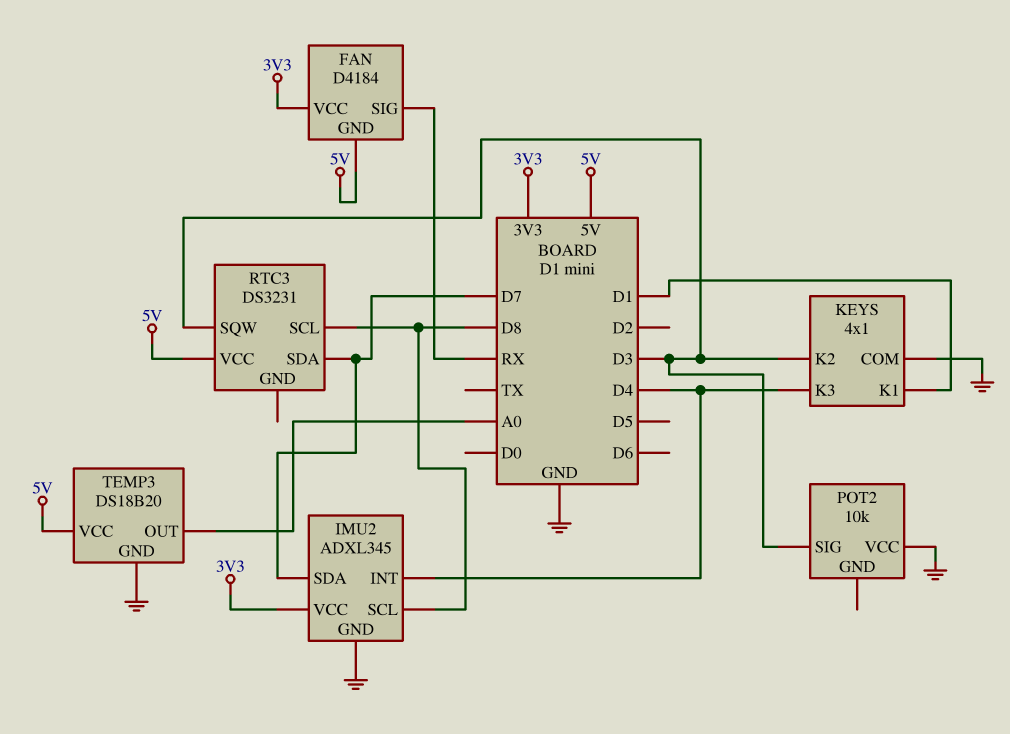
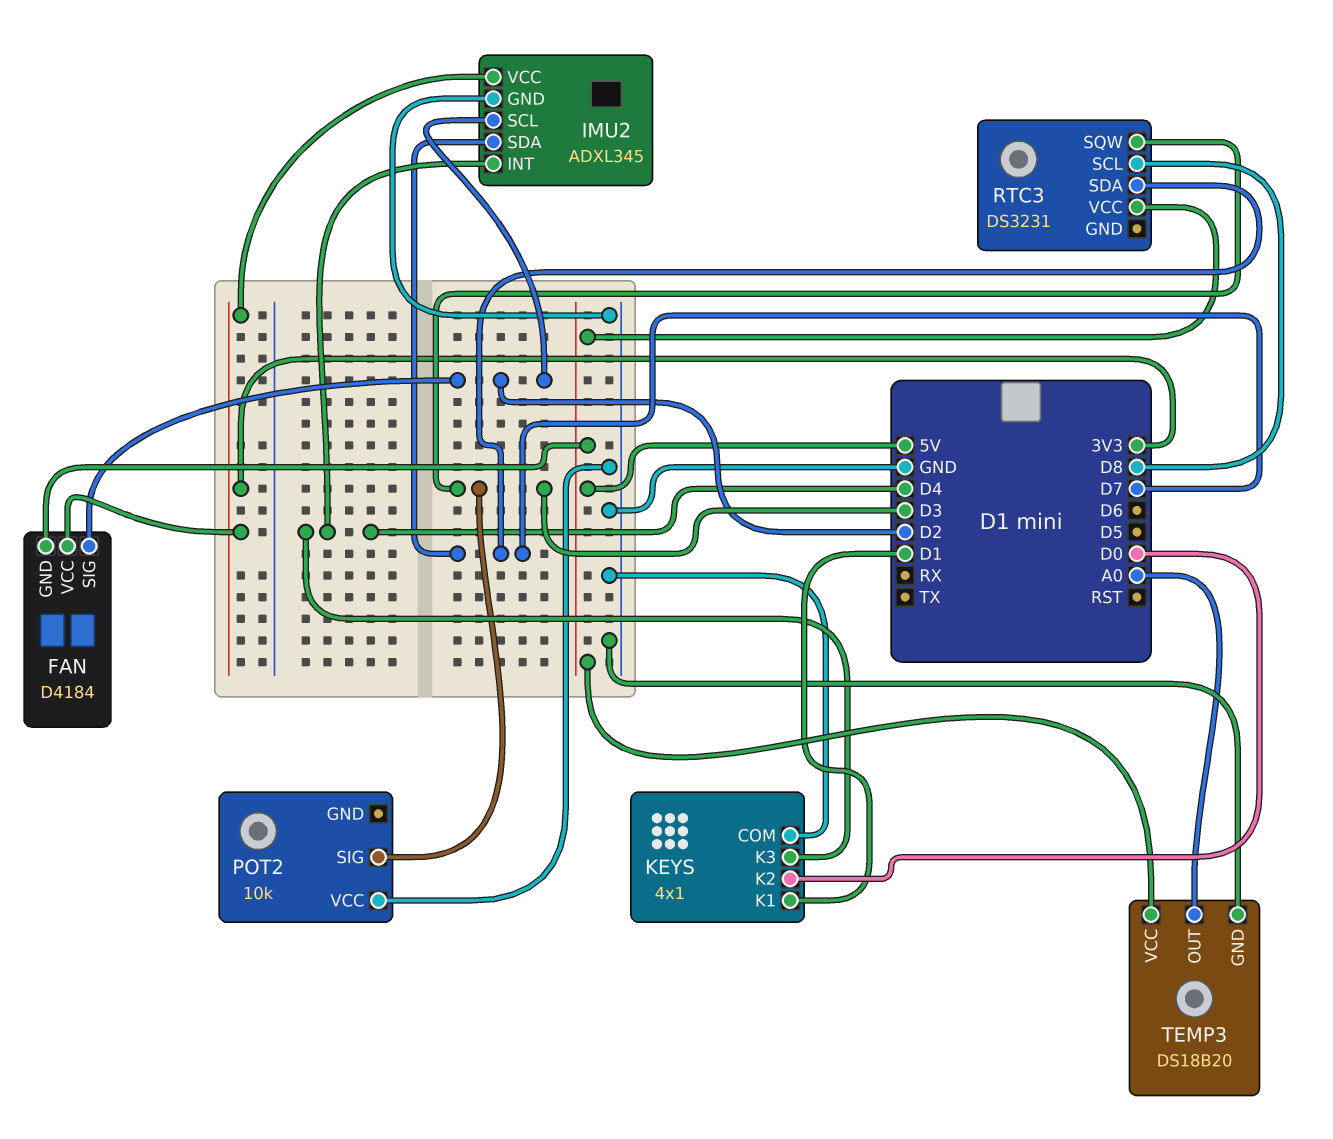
FAN pin SIG: RX -> D2
IMU2 pin SCL: D8 -> D2
KEYS pin K2: D3 -> D0

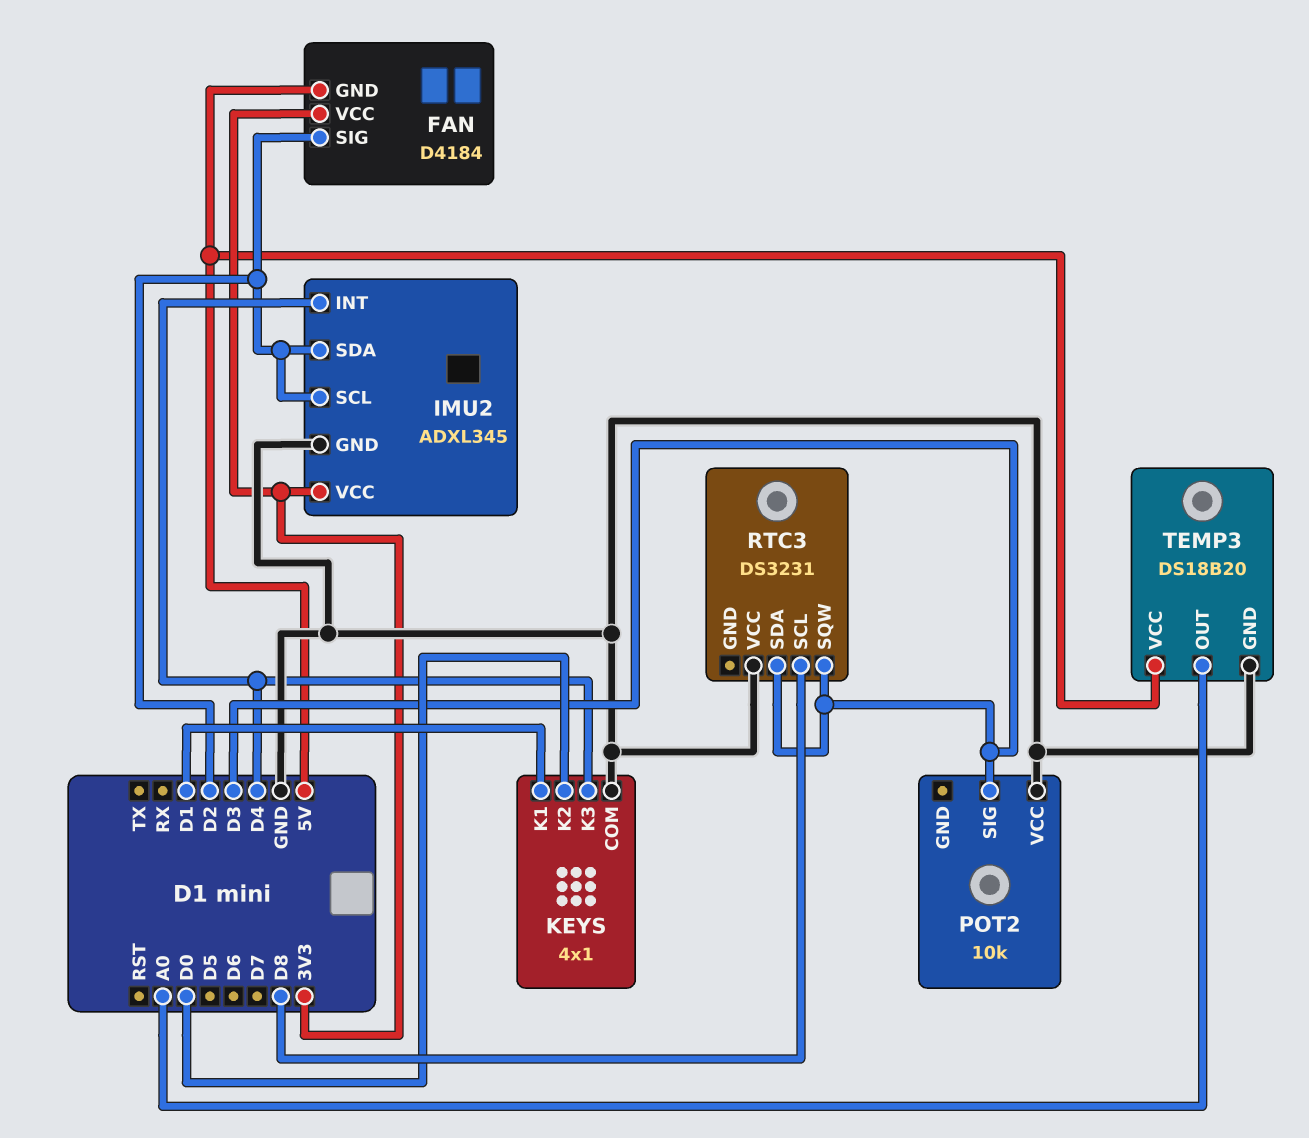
IMU2 pin SDA: D7 -> D2
RTC3 pin SDA: D7 -> D3
RTC3 pin VCC: 5V -> GND

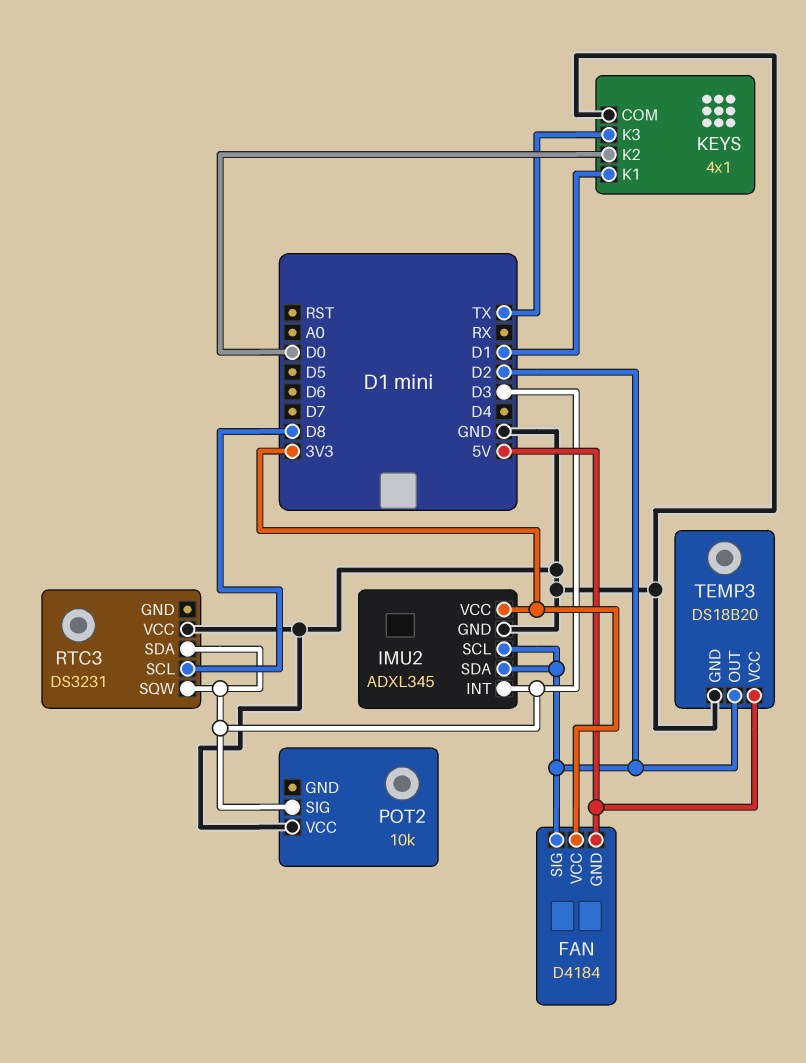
IMU2 pin INT: D4 -> D3
KEYS pin K3: D4 -> TX
TEMP3 pin OUT: A0 -> D2

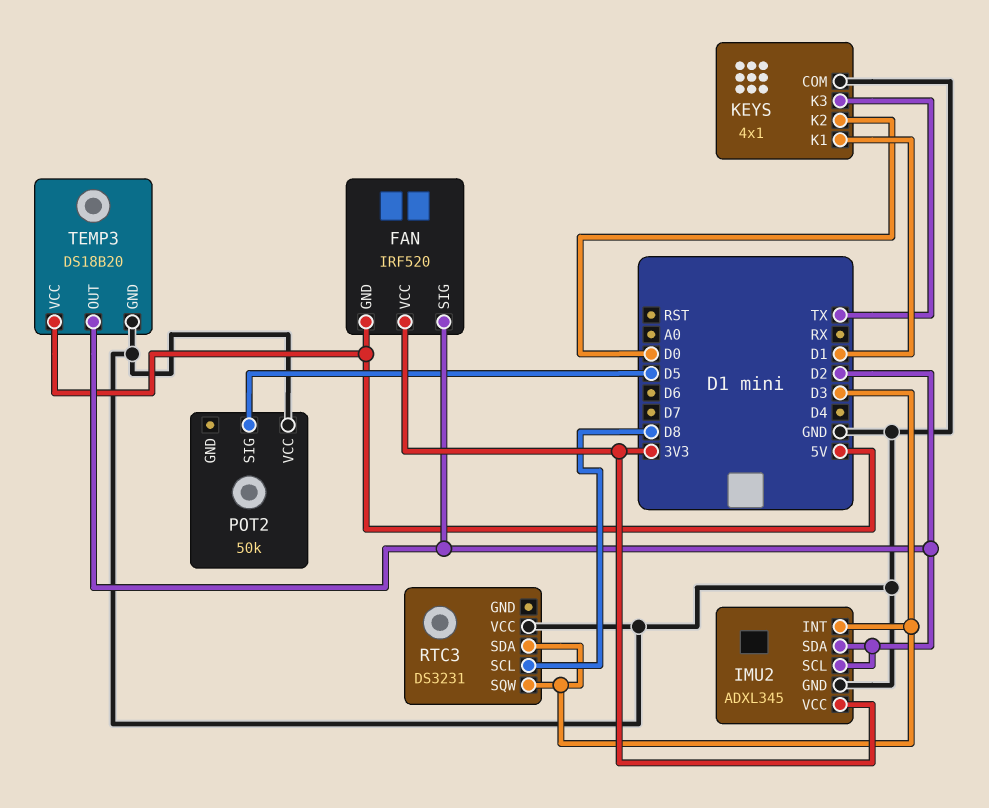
FAN: D4184 -> IRF520
POT2: 10k -> 50k
POT2 pin SIG: D3 -> D5

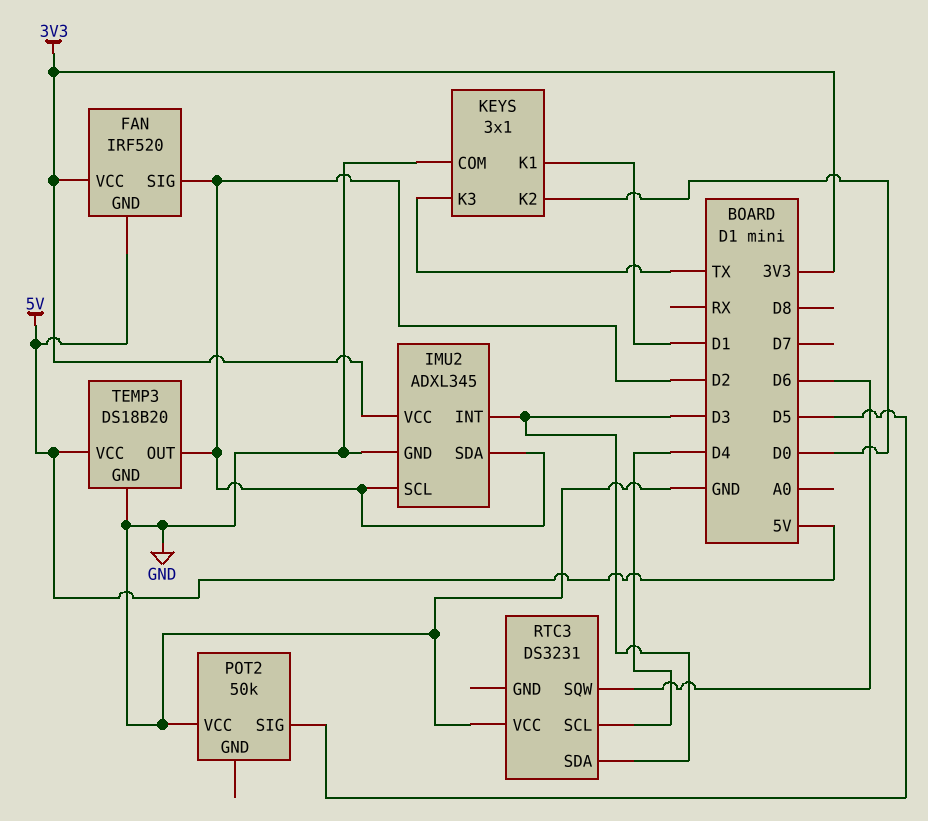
KEYS: 4x1 -> 3x1
RTC3 pin SCL: D8 -> D4
RTC3 pin SQW: D3 -> D6

